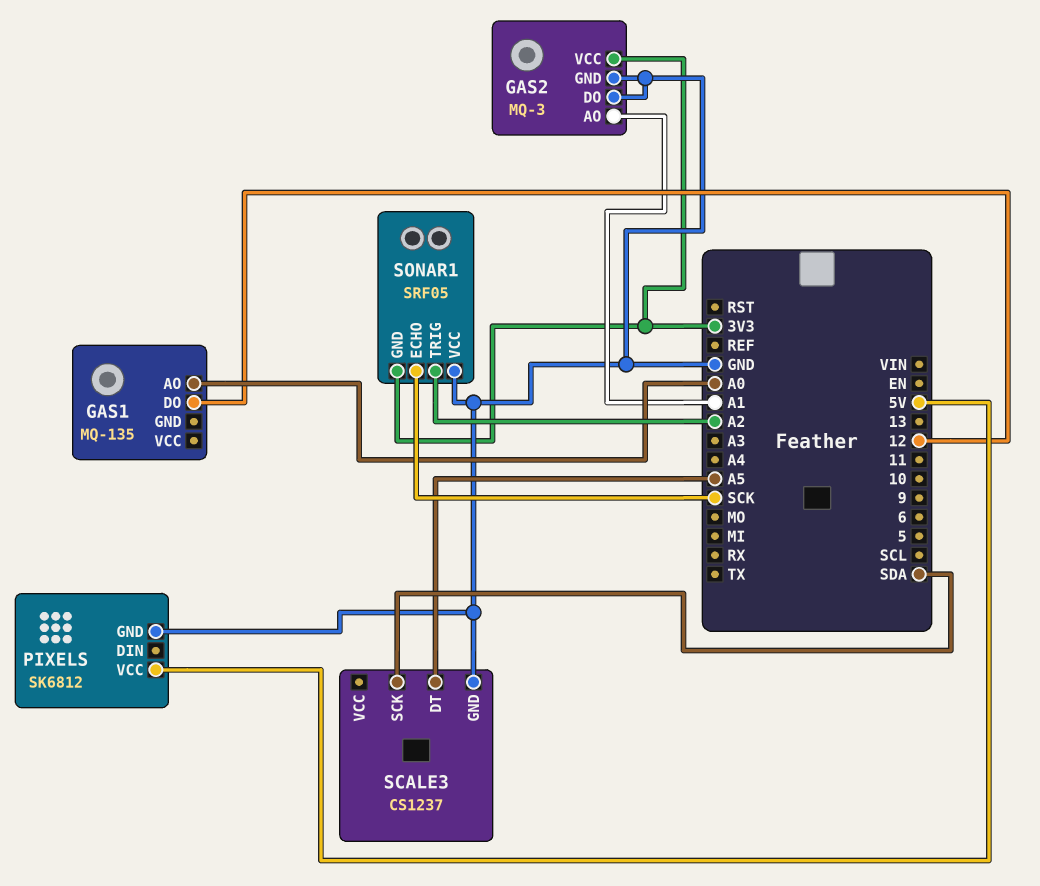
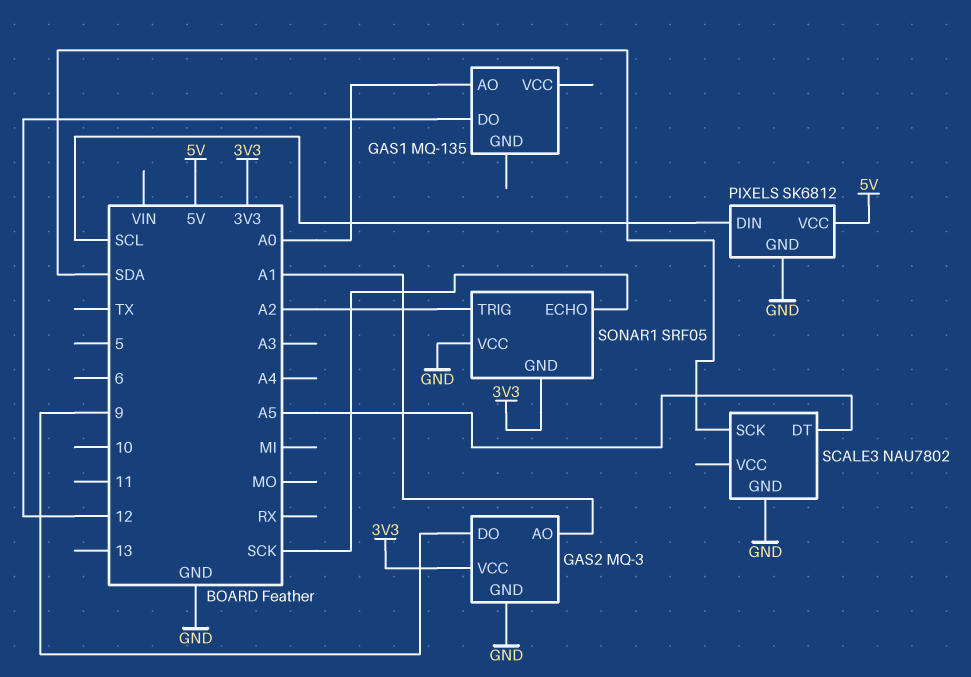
GAS2 pin DO: GND -> 9
PIXELS pin DIN: none -> SCL
SCALE3: CS1237 -> NAU7802

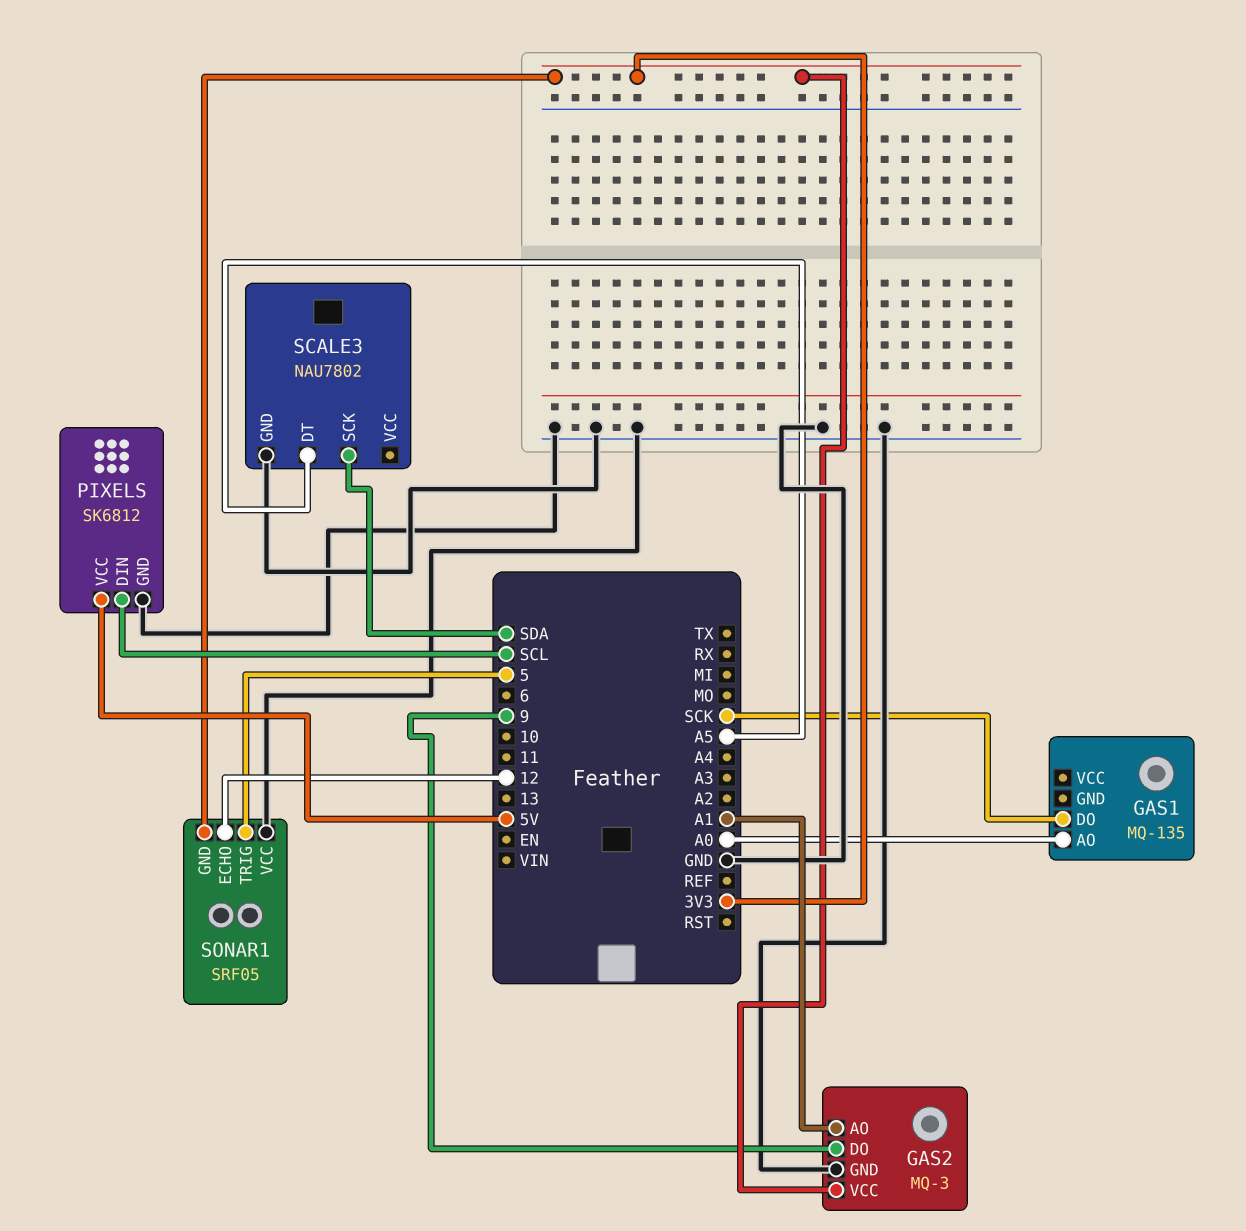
GAS1 pin DO: 12 -> SCK
SONAR1 pin ECHO: SCK -> 12
SONAR1 pin TRIG: A2 -> 5

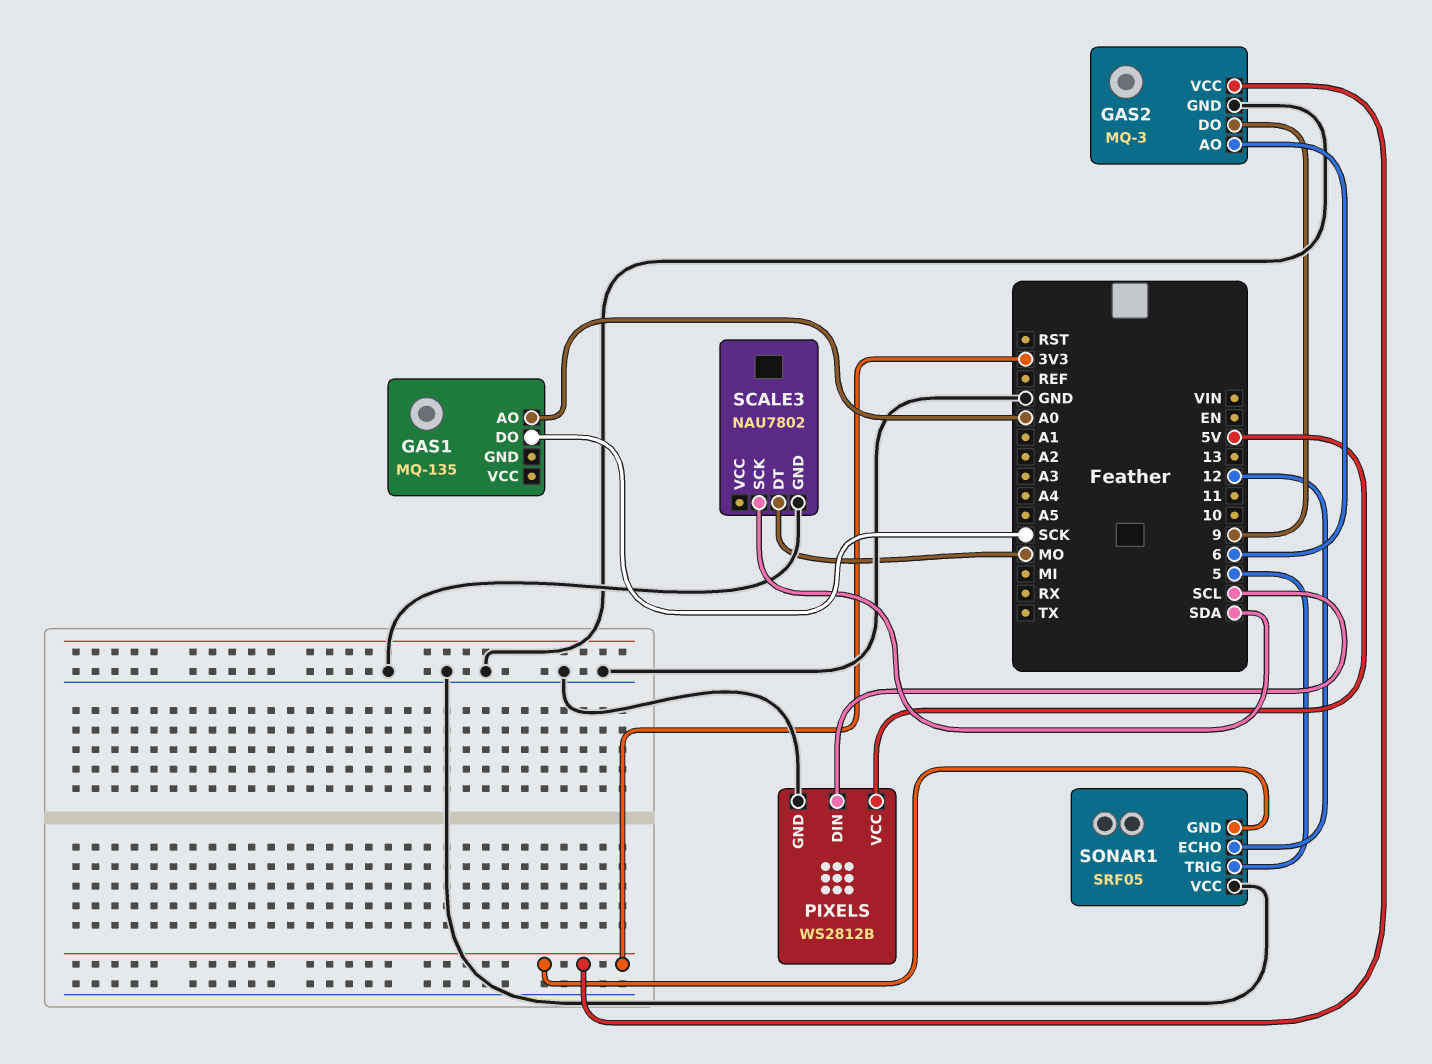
GAS2 pin AO: A1 -> 6
PIXELS: SK6812 -> WS2812B
SCALE3 pin DT: A5 -> MO

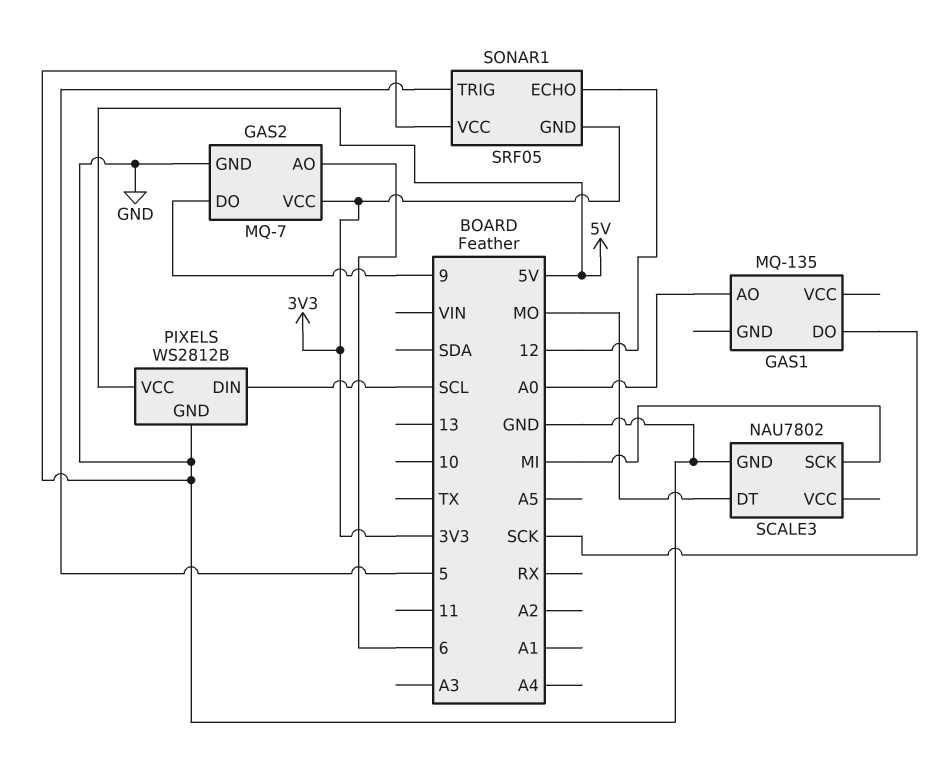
GAS2: MQ-3 -> MQ-7
SCALE3 pin SCK: SDA -> MI

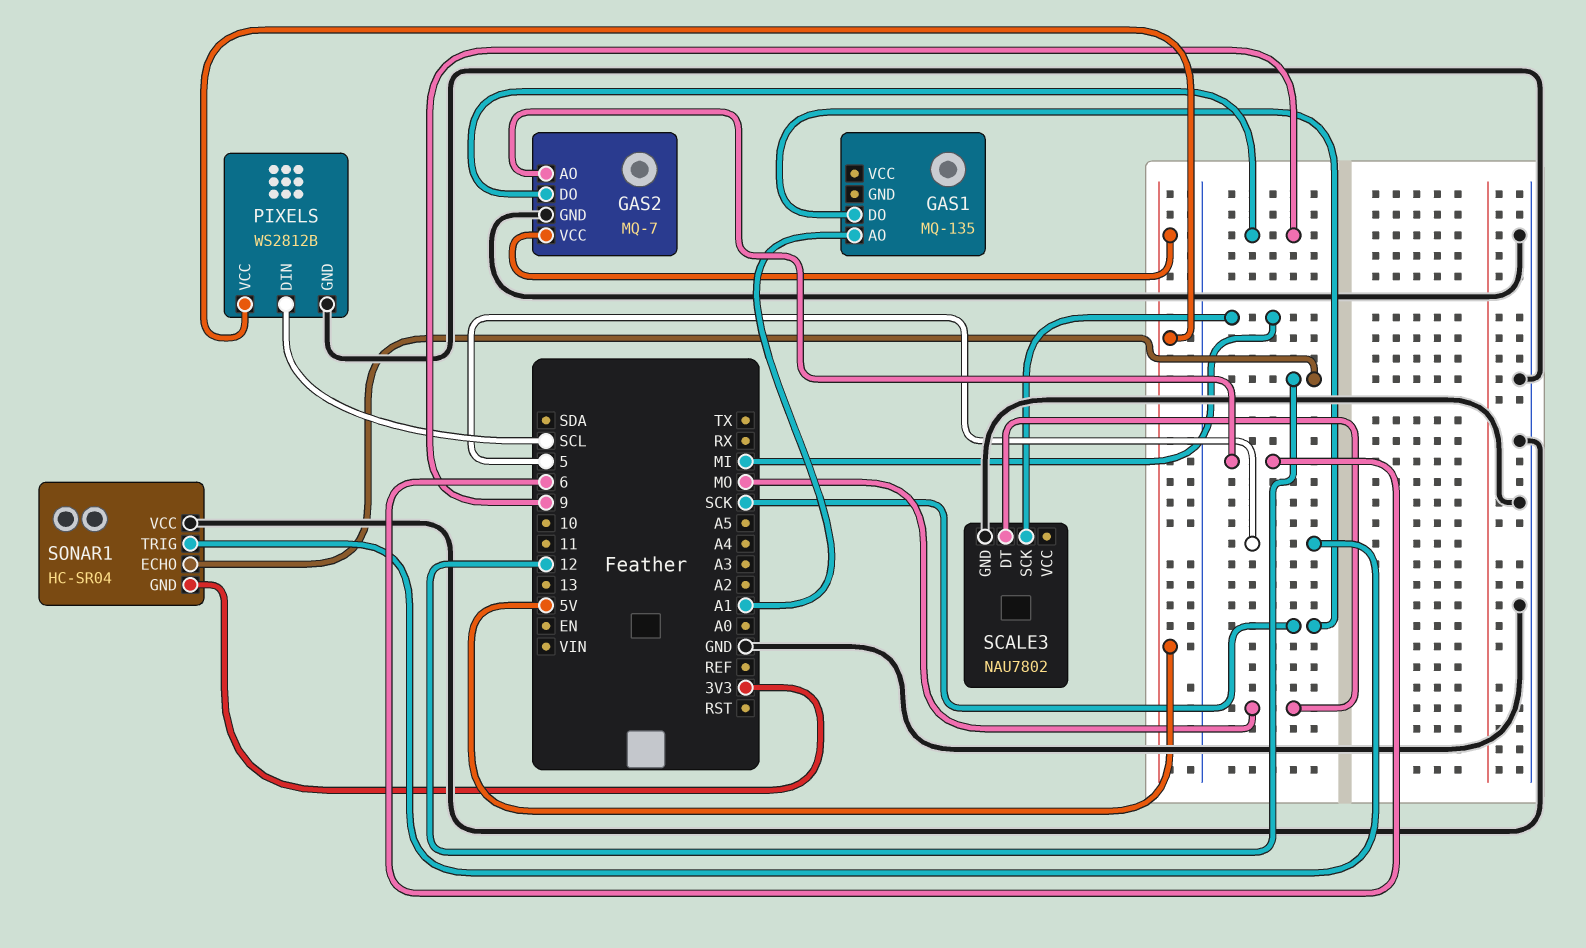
GAS1 pin AO: A0 -> A1
GAS2 pin VCC: 3V3 -> 5V
SONAR1: SRF05 -> HC-SR04

